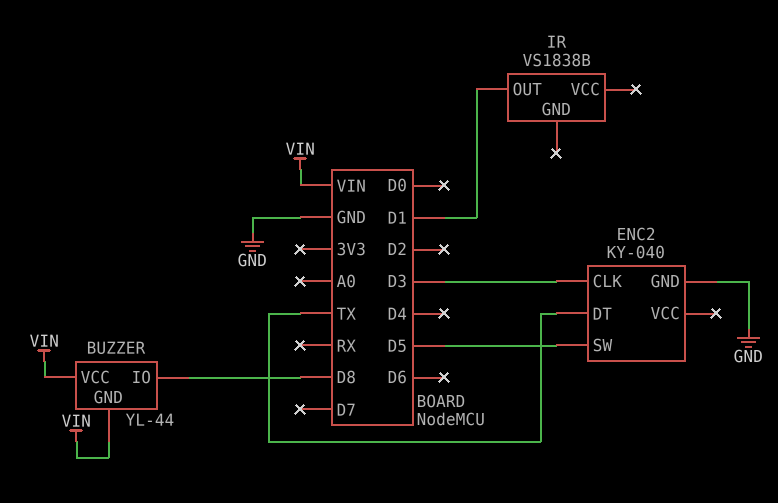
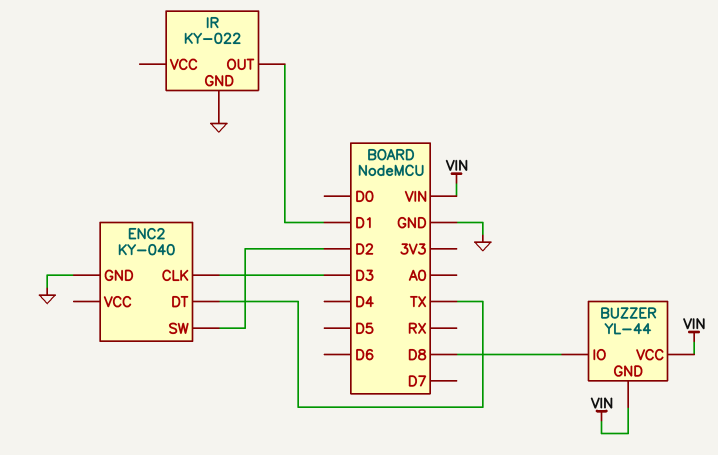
ENC2 pin SW: D5 -> D2
IR: VS1838B -> KY-022
IR pin GND: none -> GND

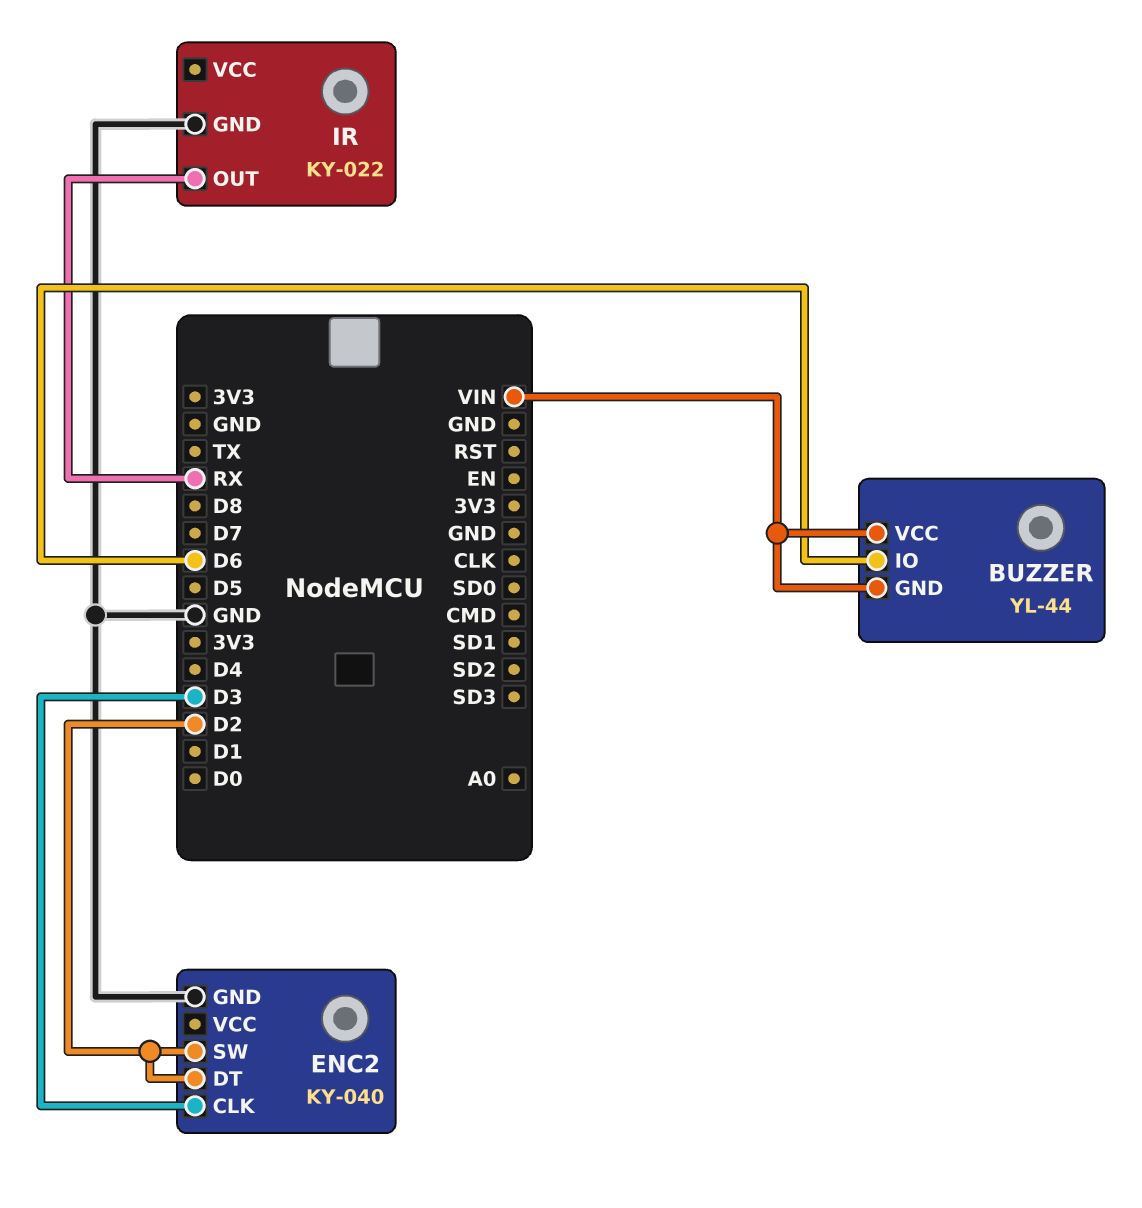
BUZZER pin IO: D8 -> D6
ENC2 pin DT: TX -> D2
IR pin OUT: D1 -> RX

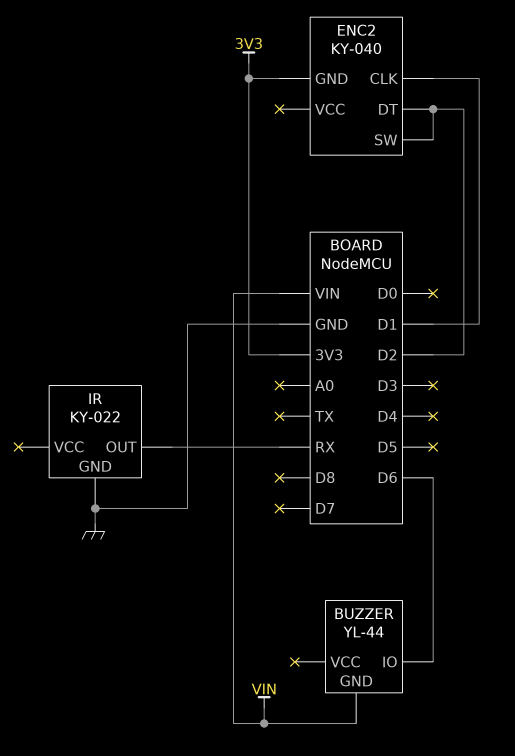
BUZZER pin VCC: VIN -> none
ENC2 pin CLK: D3 -> D1
ENC2 pin GND: GND -> 3V3

